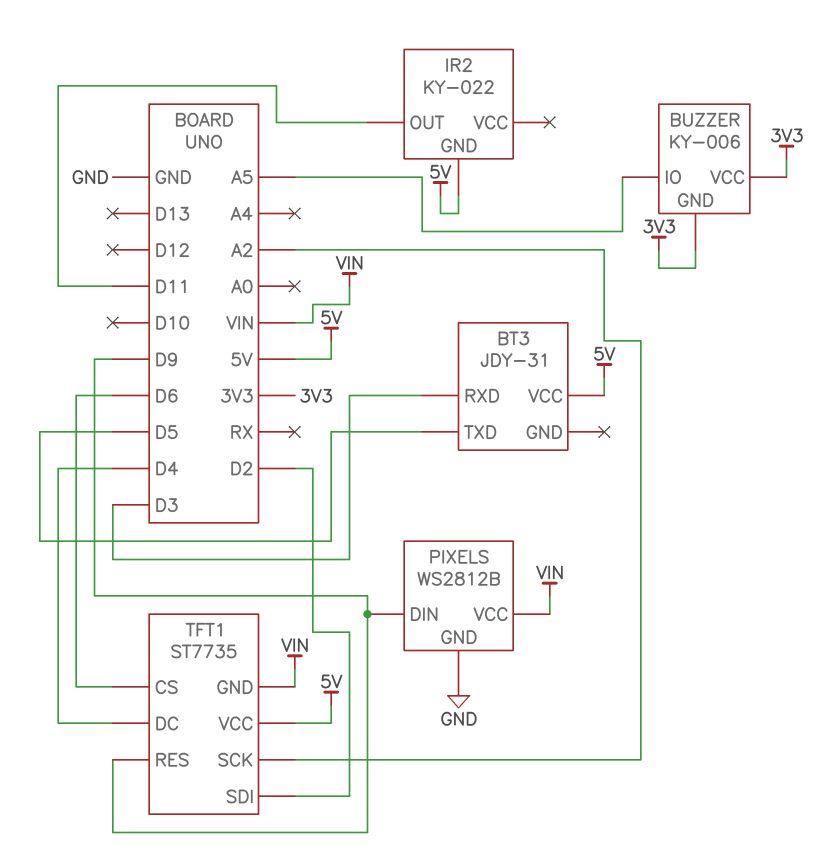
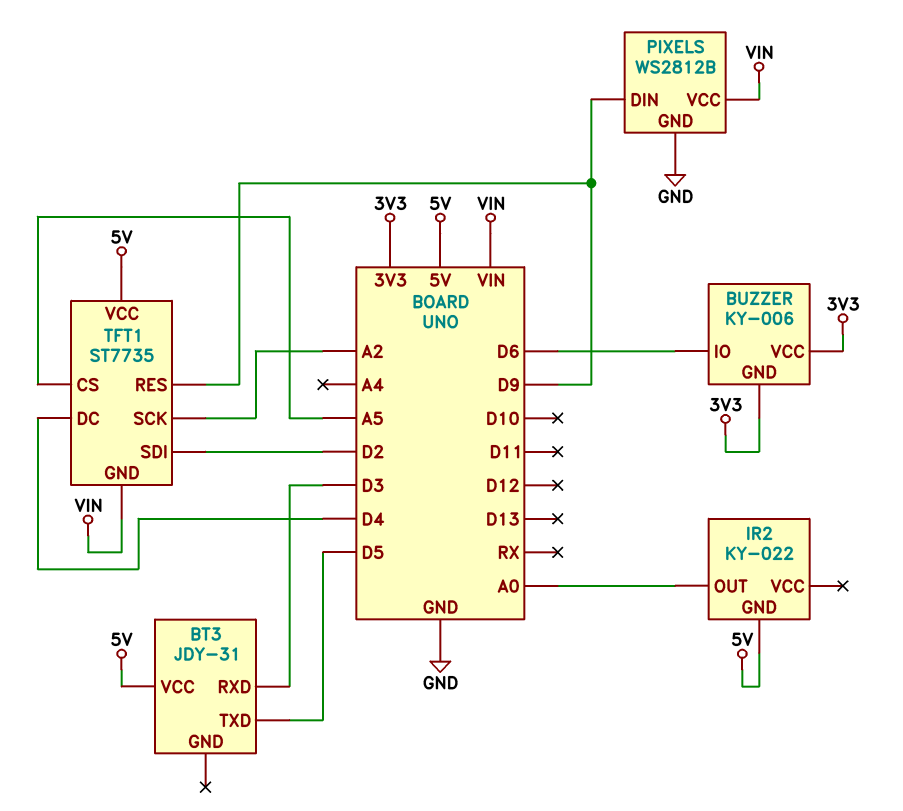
BUZZER pin IO: A5 -> D6
IR2 pin OUT: D11 -> A0
TFT1 pin CS: D6 -> A5

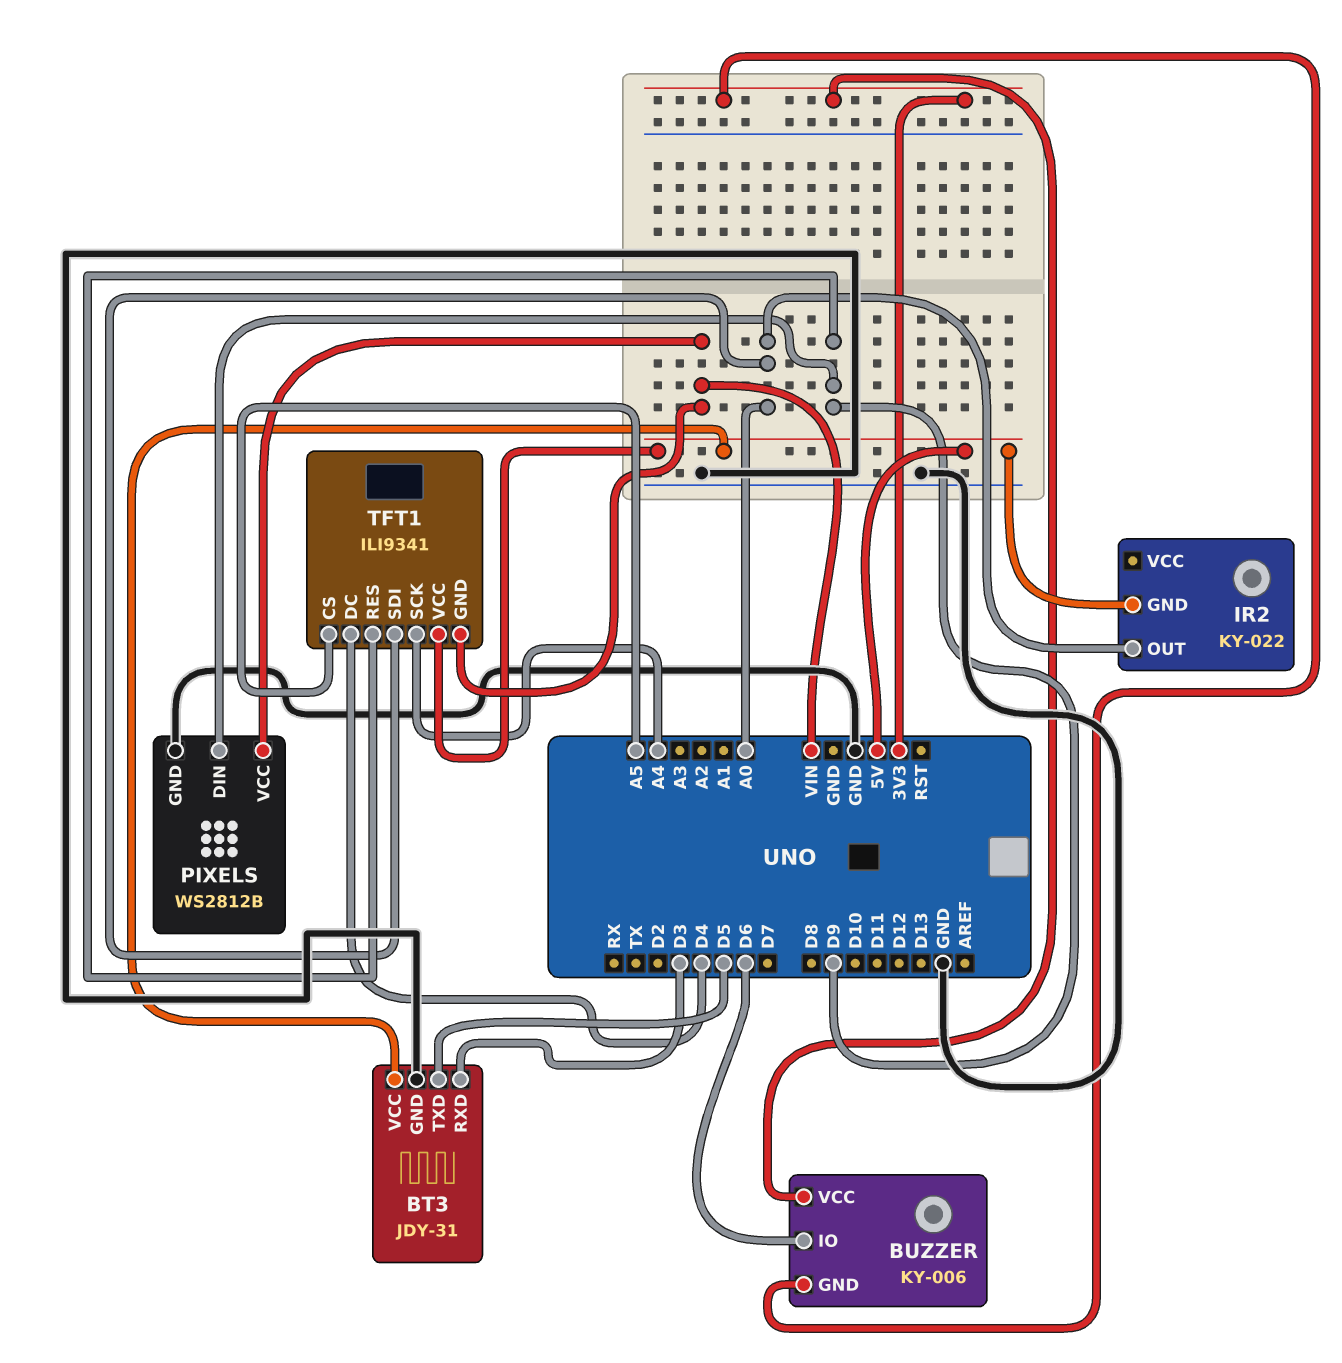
BT3 pin GND: none -> GND
TFT1: ST7735 -> ILI9341
TFT1 pin SCK: A2 -> A4
TFT1 pin SDI: D2 -> A0

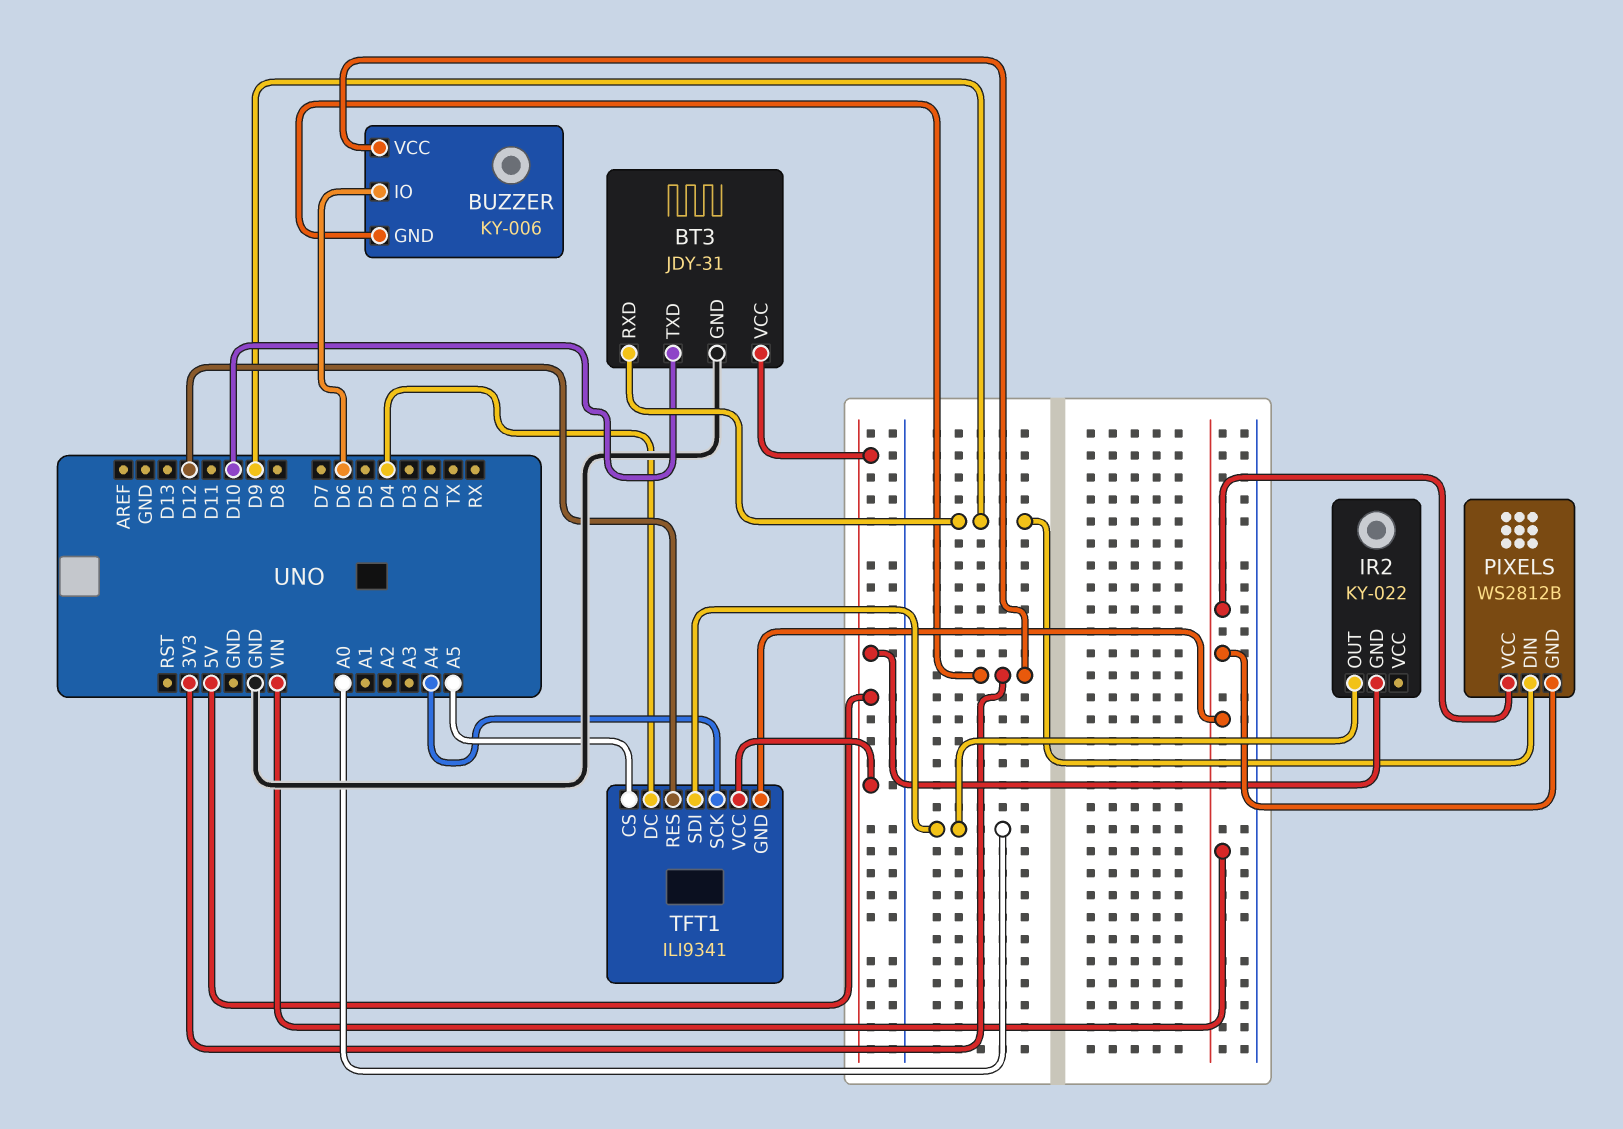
BT3 pin RXD: D3 -> D9
BT3 pin TXD: D5 -> D10
PIXELS pin GND: GND -> VIN
TFT1 pin RES: D9 -> D12

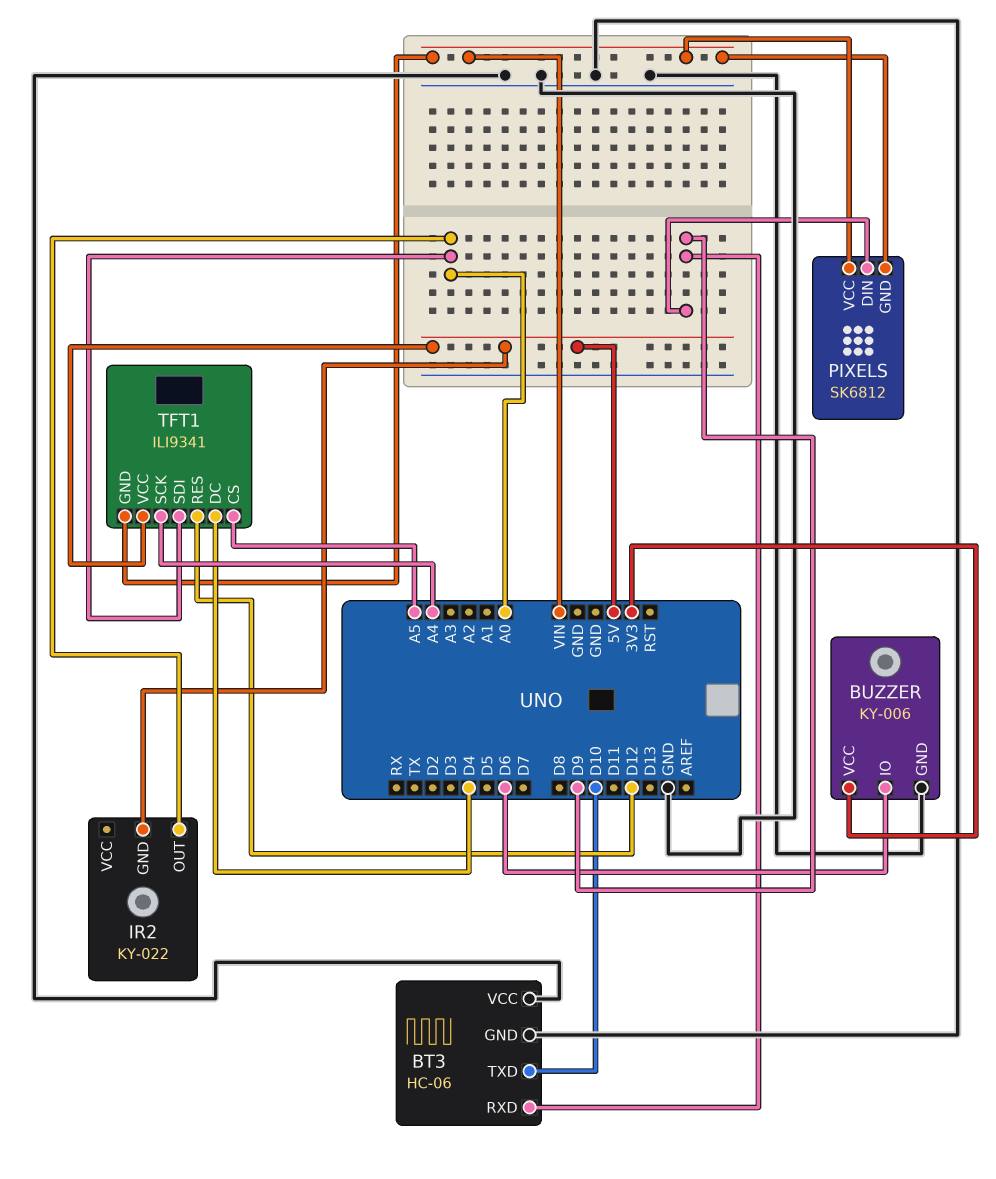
BT3: JDY-31 -> HC-06
BT3 pin VCC: 5V -> GND
BUZZER pin GND: 3V3 -> GND
PIXELS: WS2812B -> SK6812

